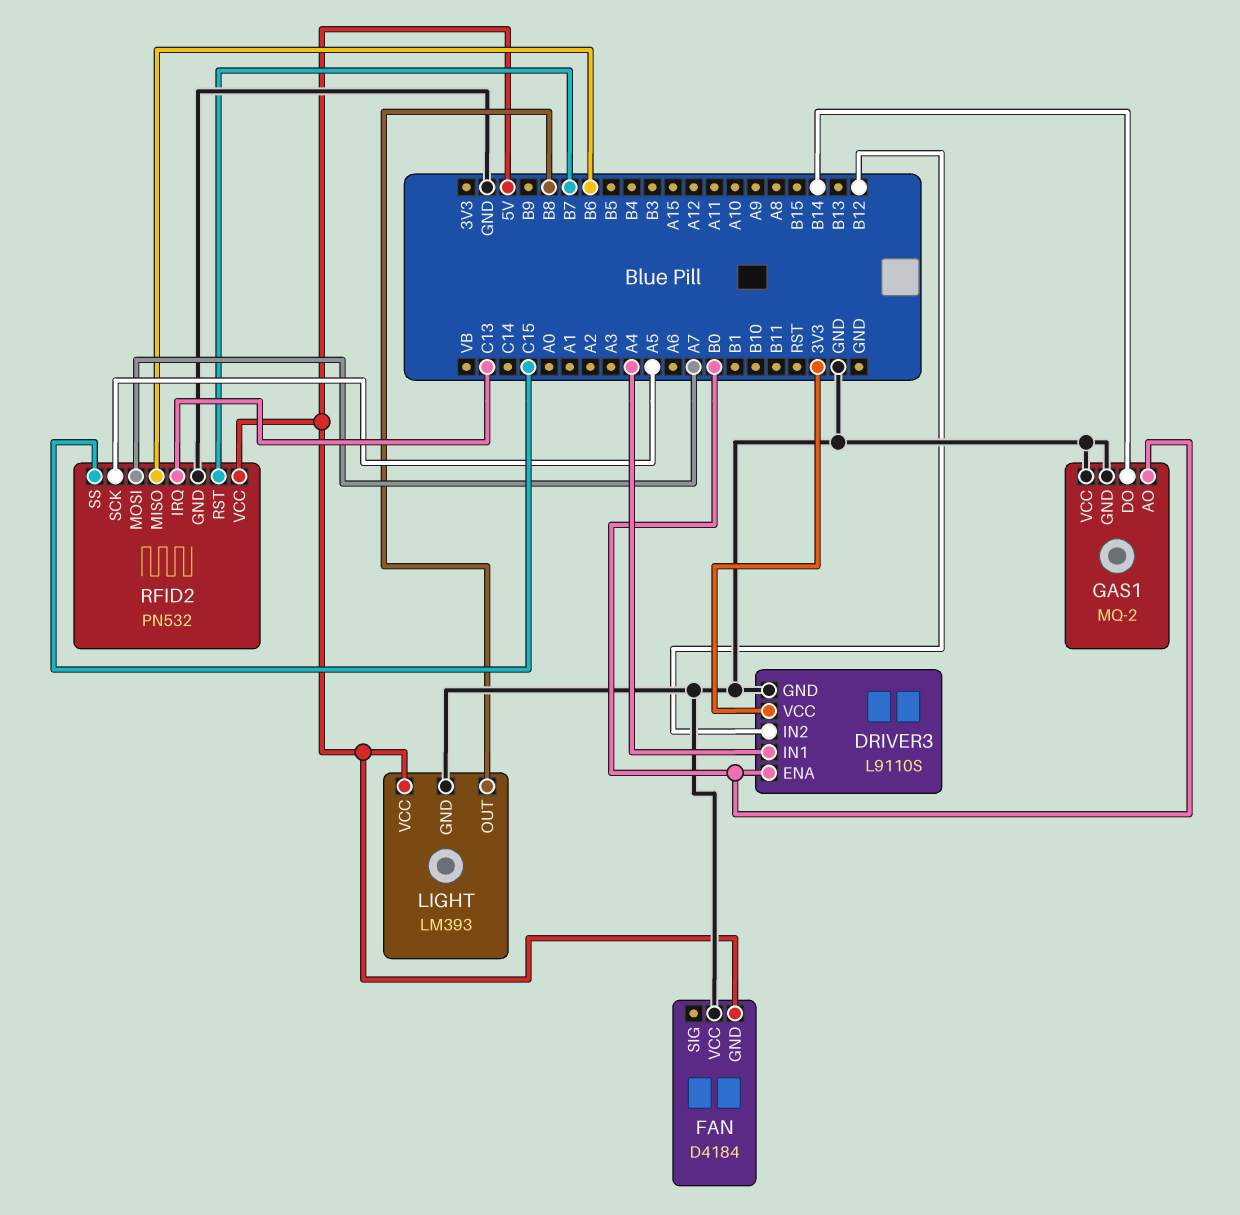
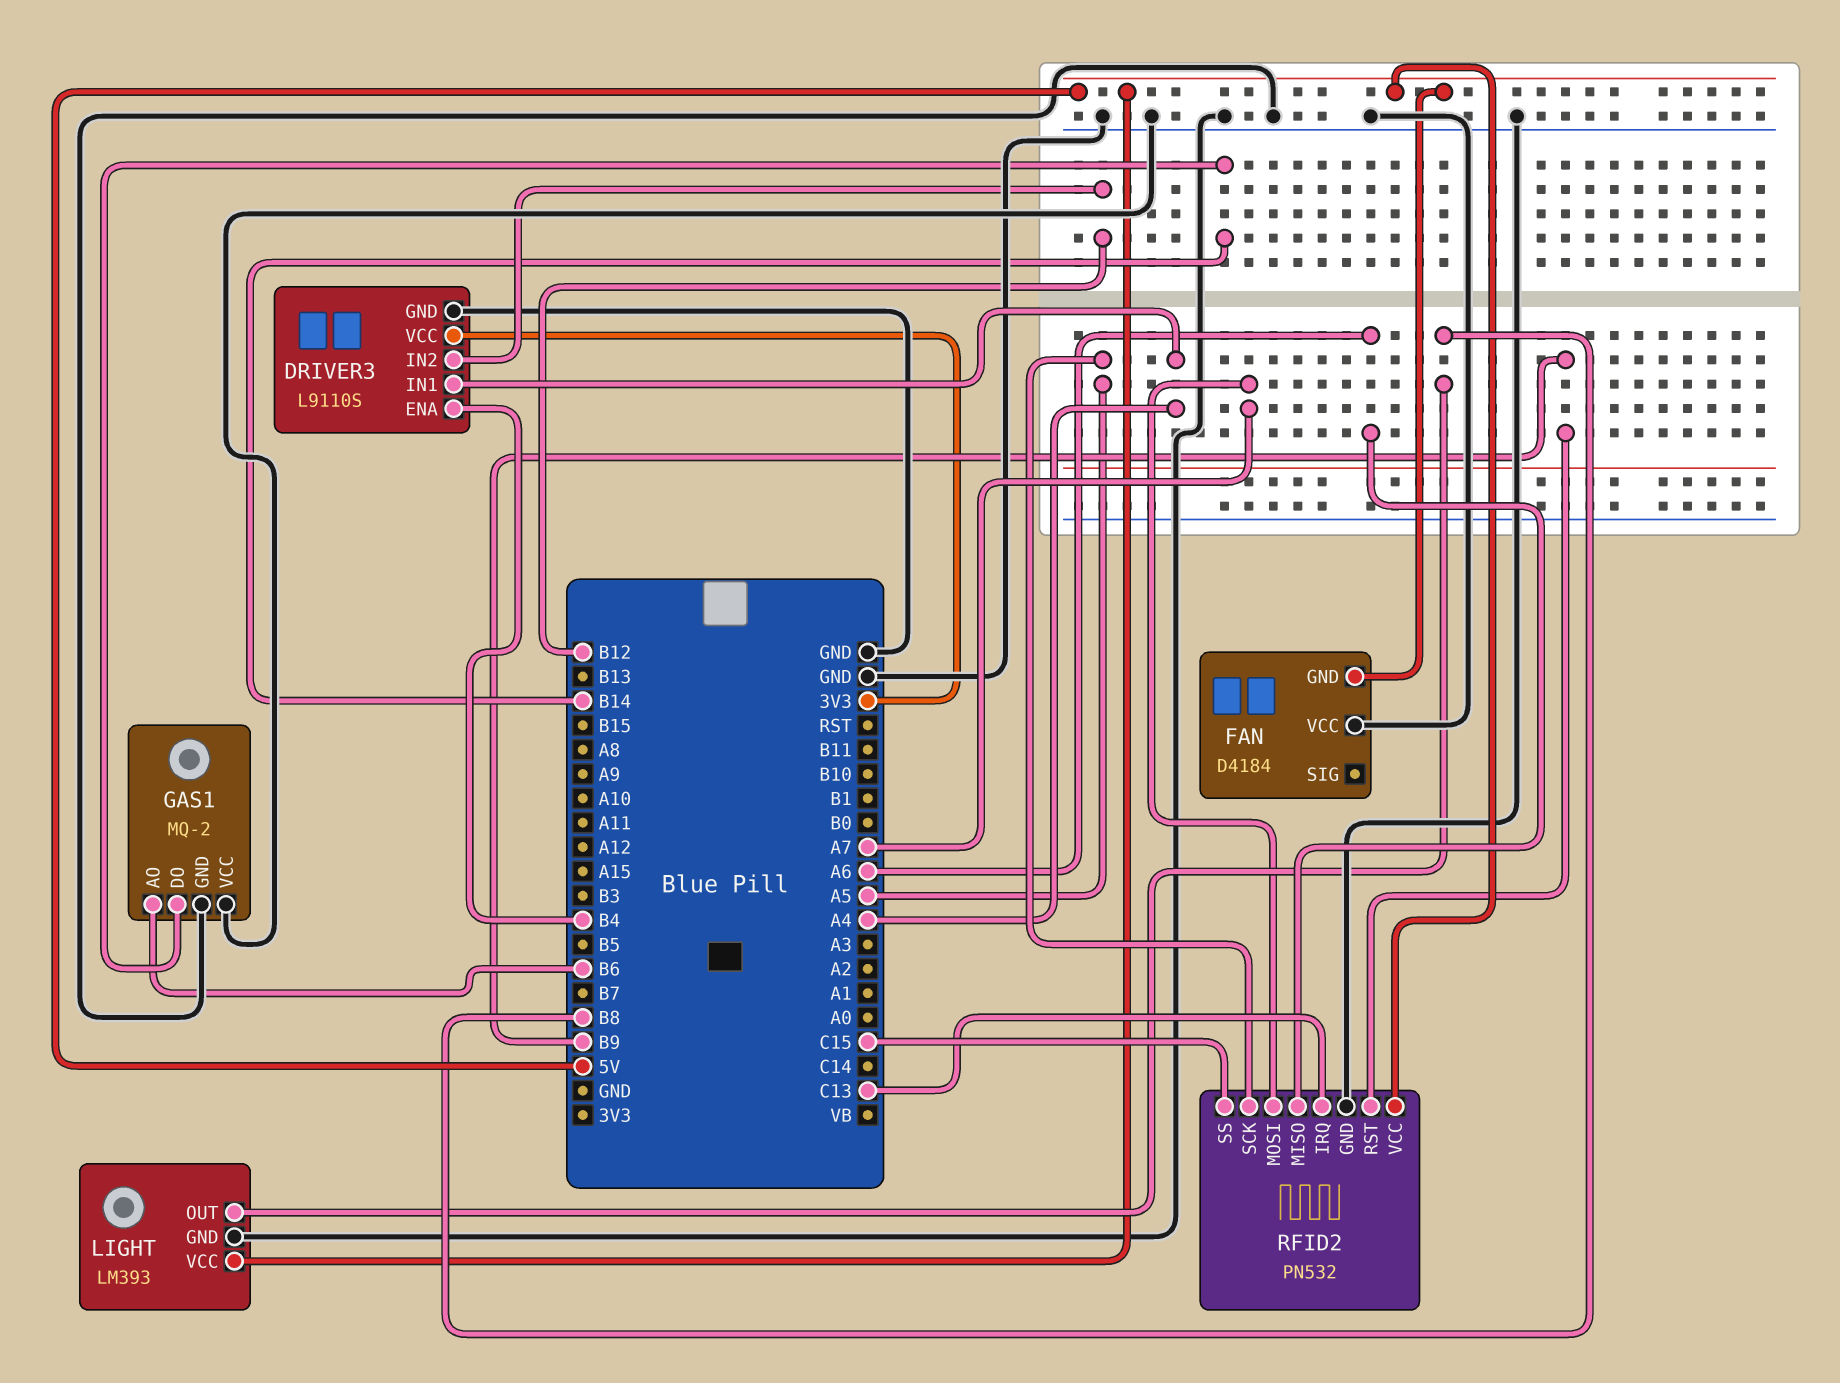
DRIVER3 pin ENA: B0 -> B4
GAS1 pin AO: B0 -> B6
RFID2 pin MISO: B6 -> A6
RFID2 pin RST: B7 -> B9

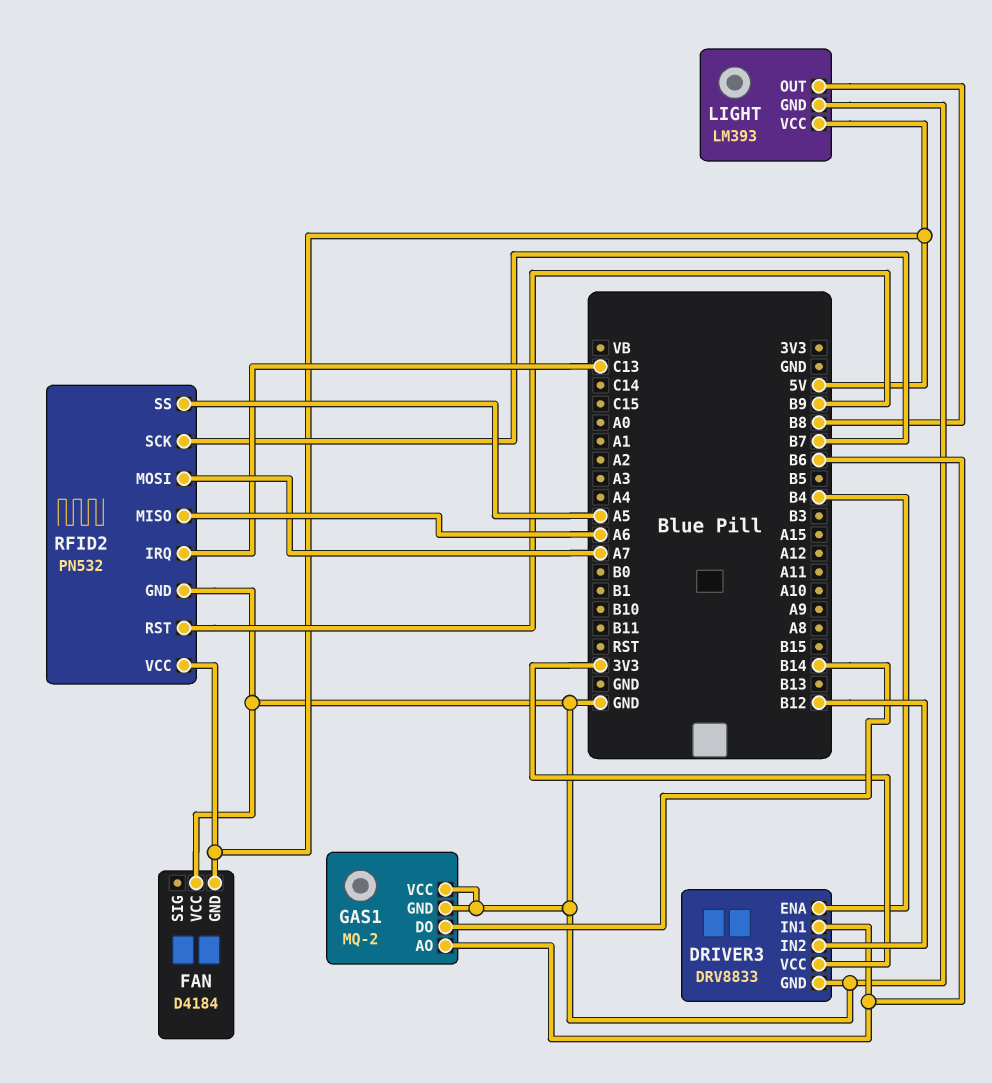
DRIVER3: L9110S -> DRV8833
DRIVER3 pin IN1: A4 -> B6
RFID2 pin SCK: A5 -> B7
RFID2 pin SS: C15 -> A5

